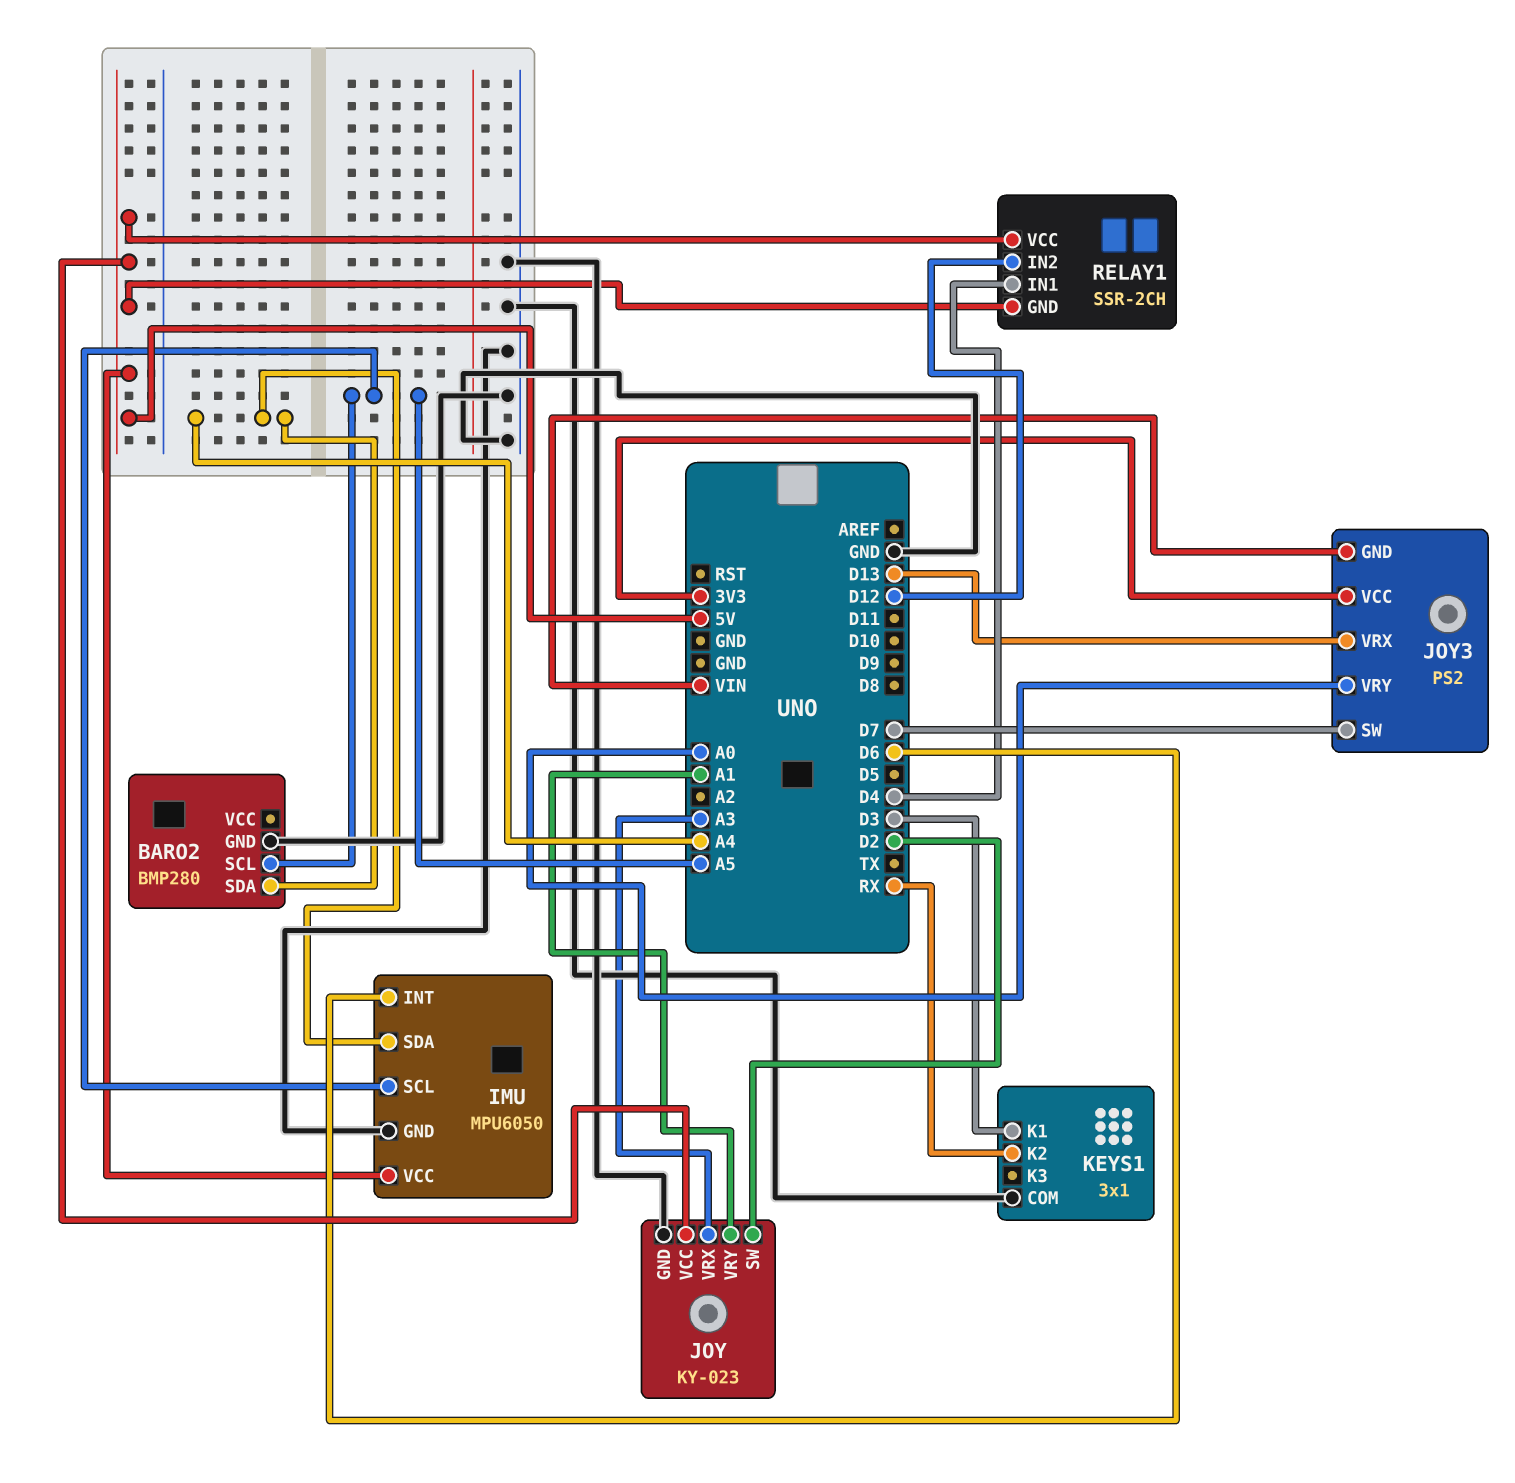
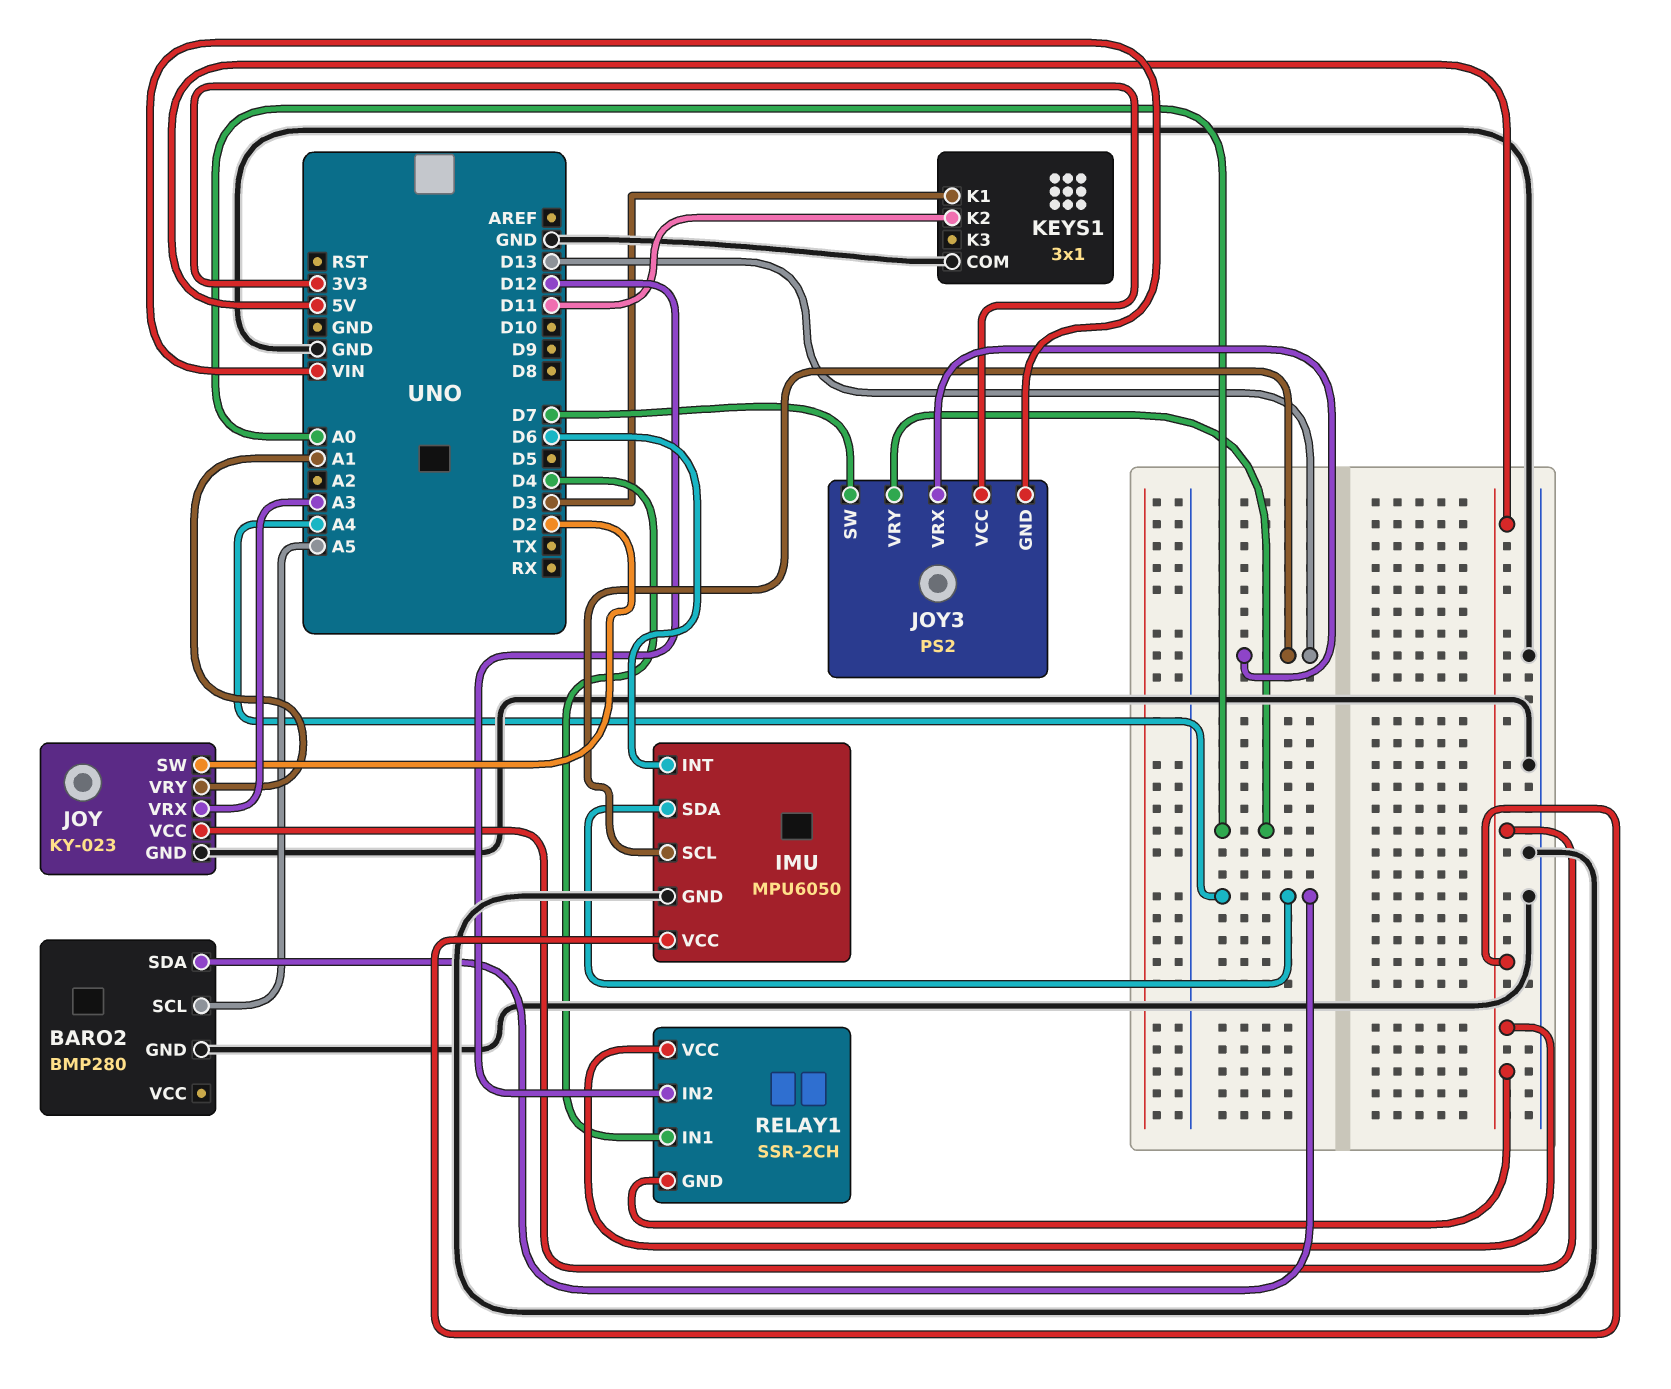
IMU pin SCL: A5 -> D13
KEYS1 pin K2: RX -> D11

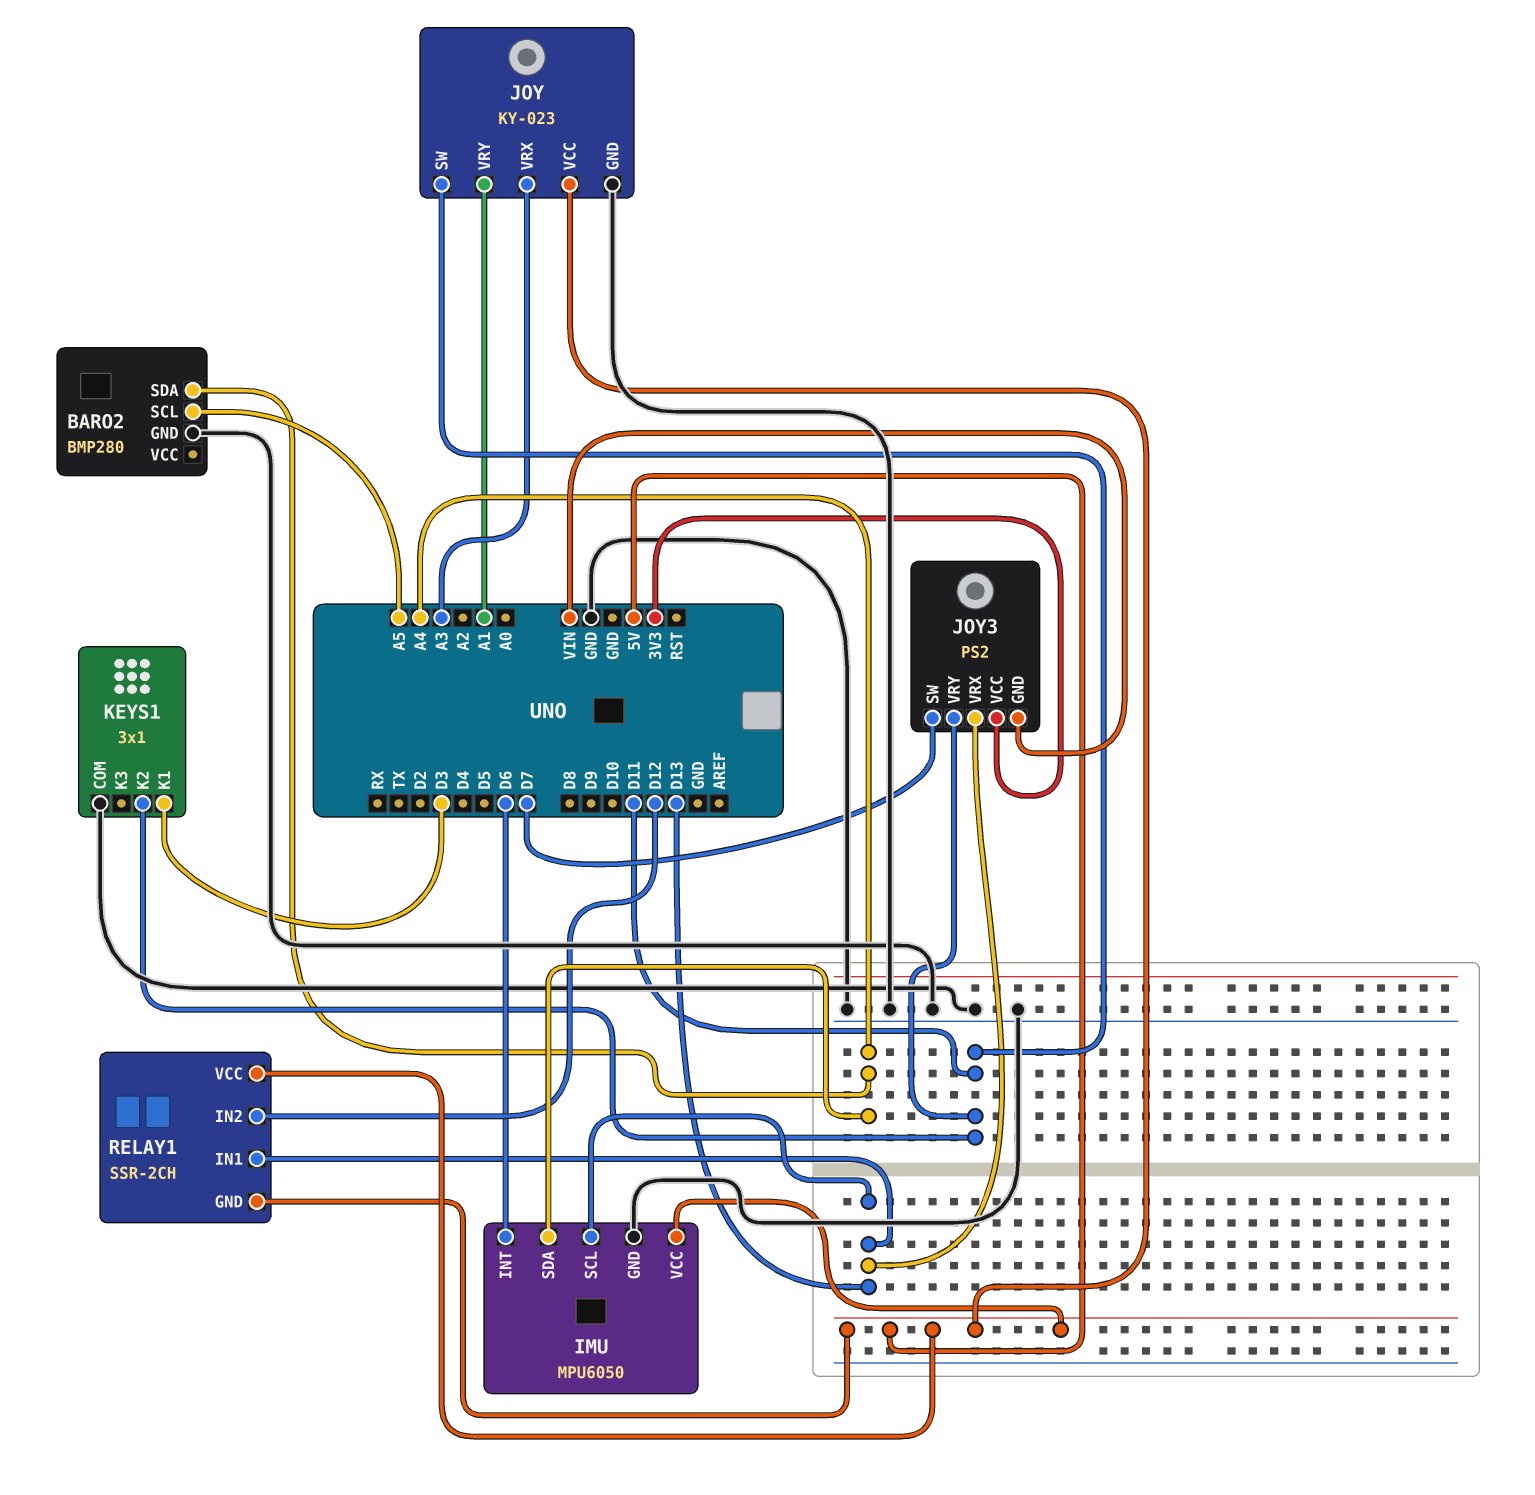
JOY pin SW: D2 -> D11
JOY3 pin VRY: A0 -> D11
RELAY1 pin IN1: D4 -> D13

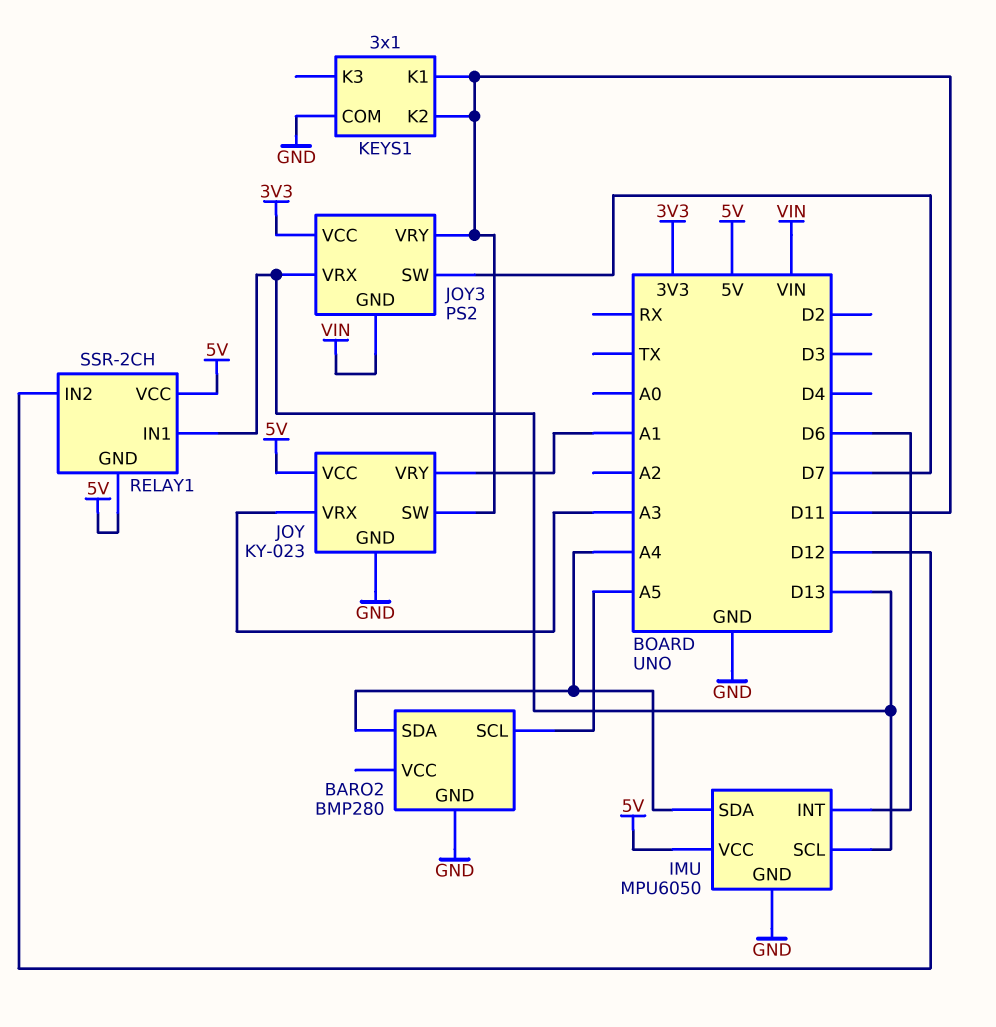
KEYS1 pin K1: D3 -> D11

